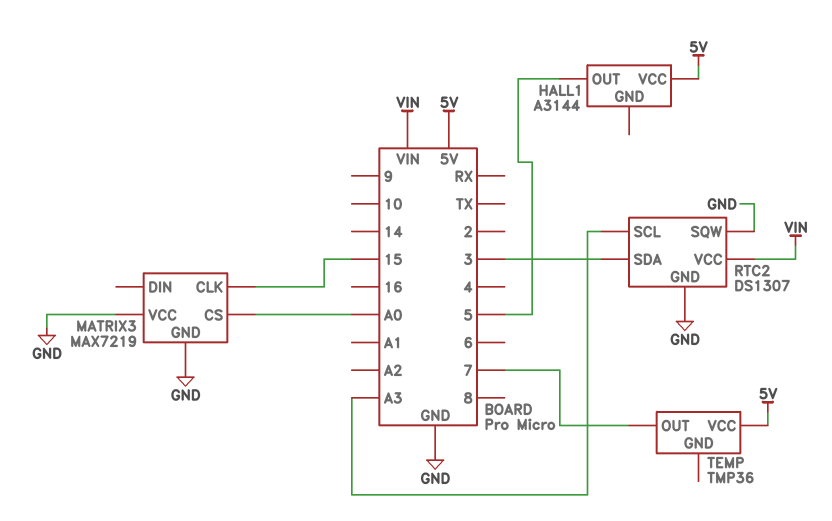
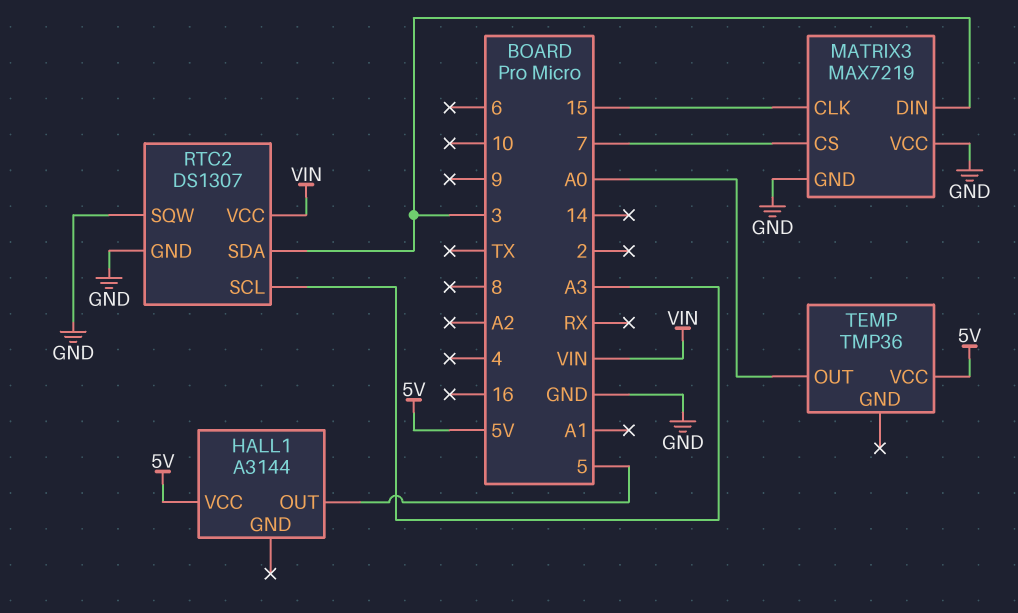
MATRIX3 pin CS: A0 -> 7
MATRIX3 pin DIN: none -> 3
TEMP pin OUT: 7 -> A0

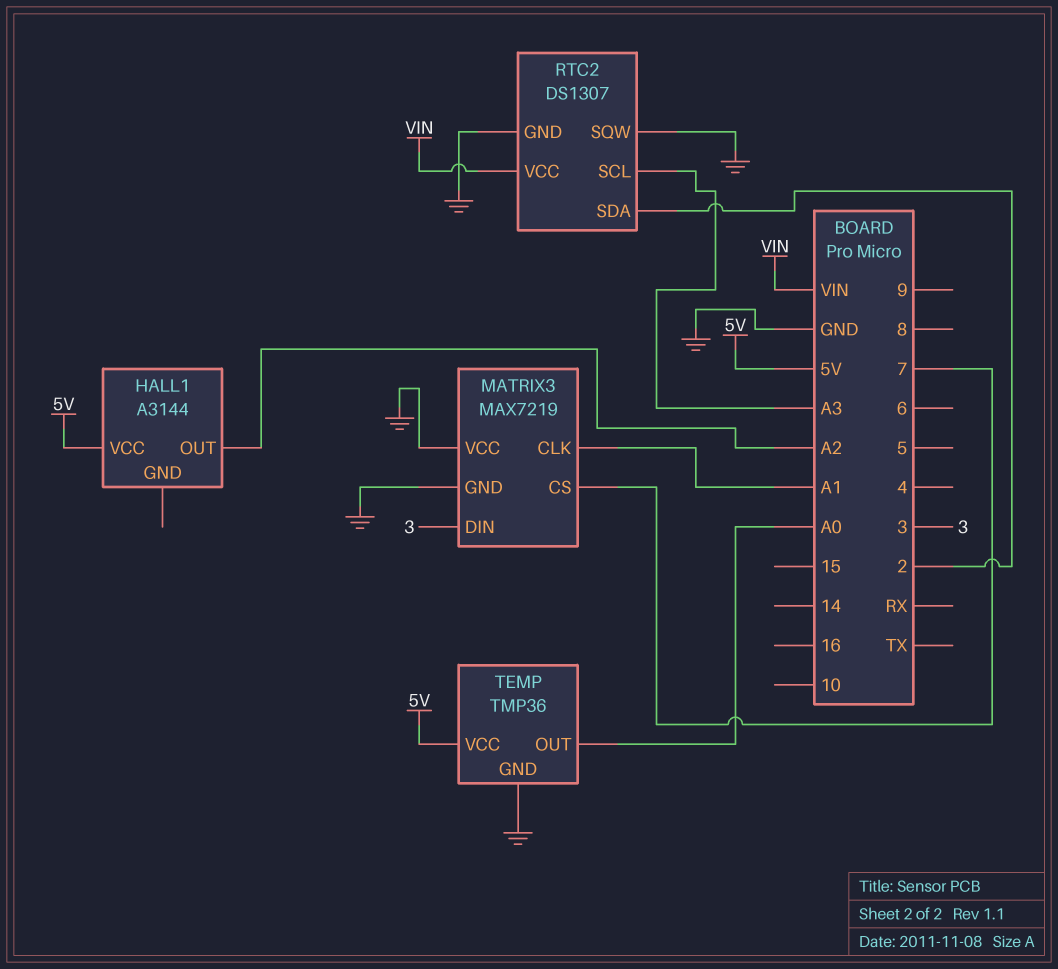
HALL1 pin OUT: 5 -> A2
MATRIX3 pin CLK: 15 -> A1
RTC2 pin SDA: 3 -> 2
TEMP pin GND: none -> GND

